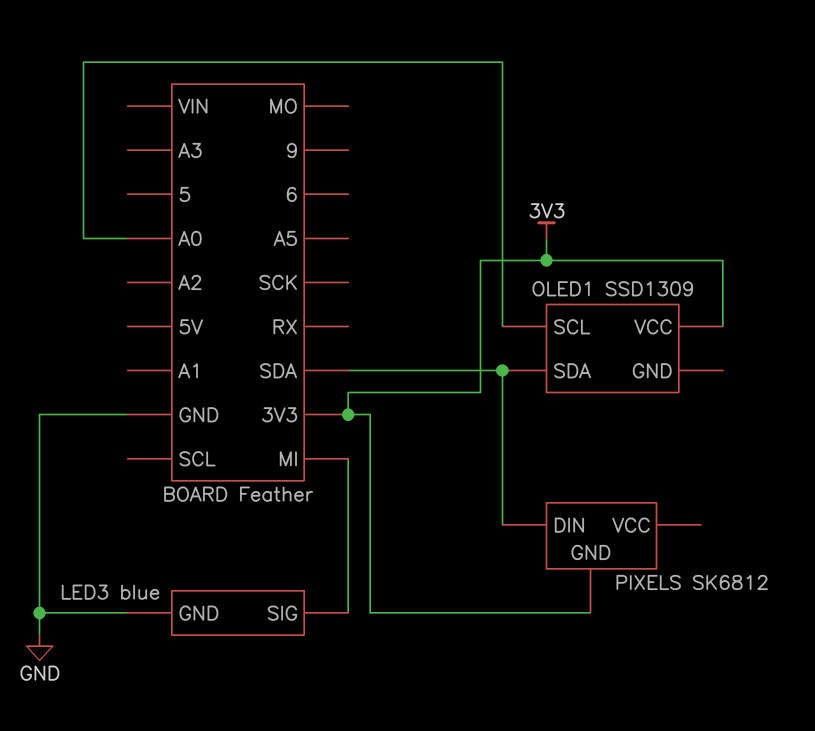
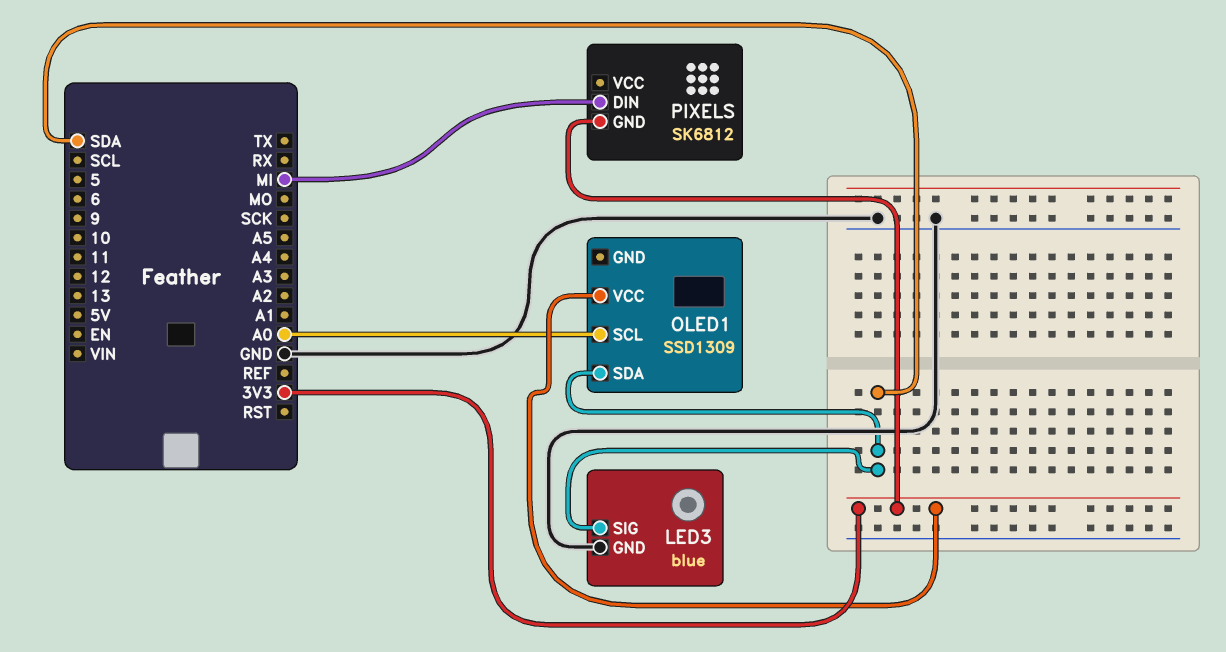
LED3 pin SIG: MI -> SDA
PIXELS pin DIN: SDA -> MI

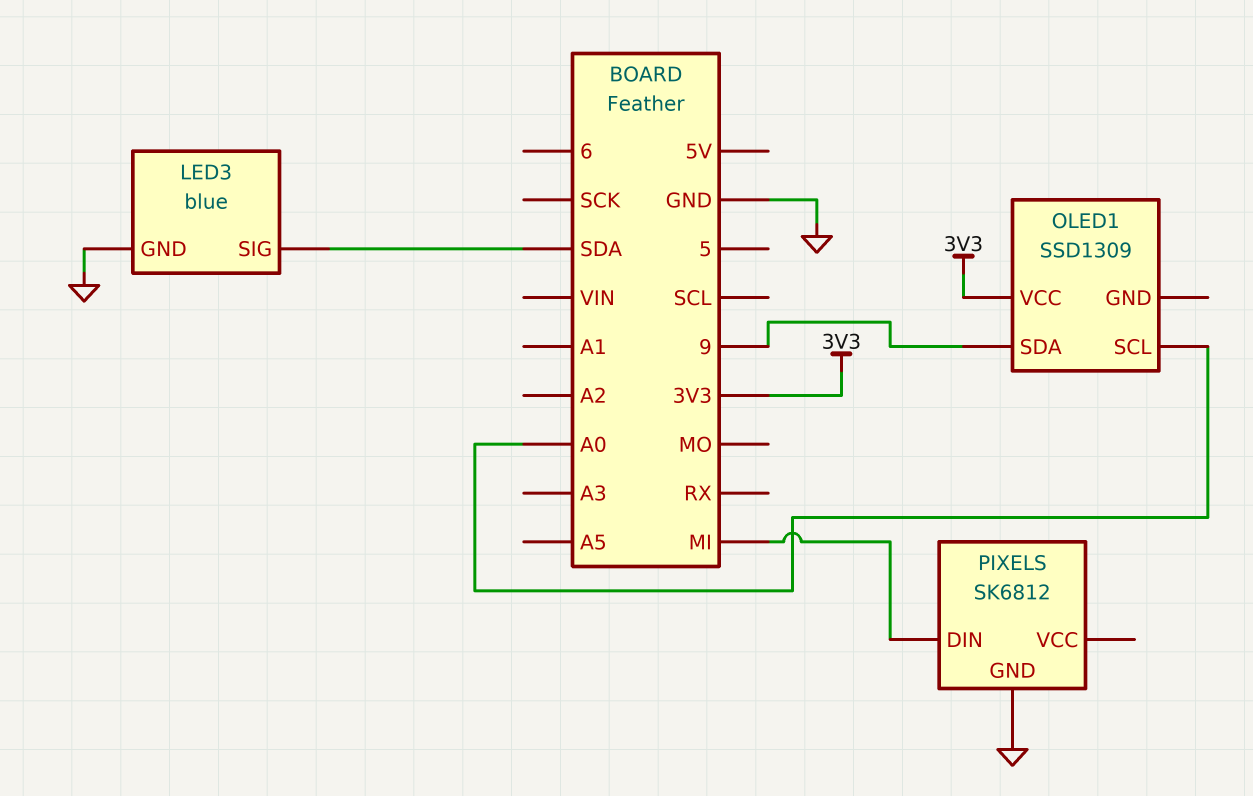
OLED1 pin SDA: SDA -> 9
PIXELS pin GND: 3V3 -> GND

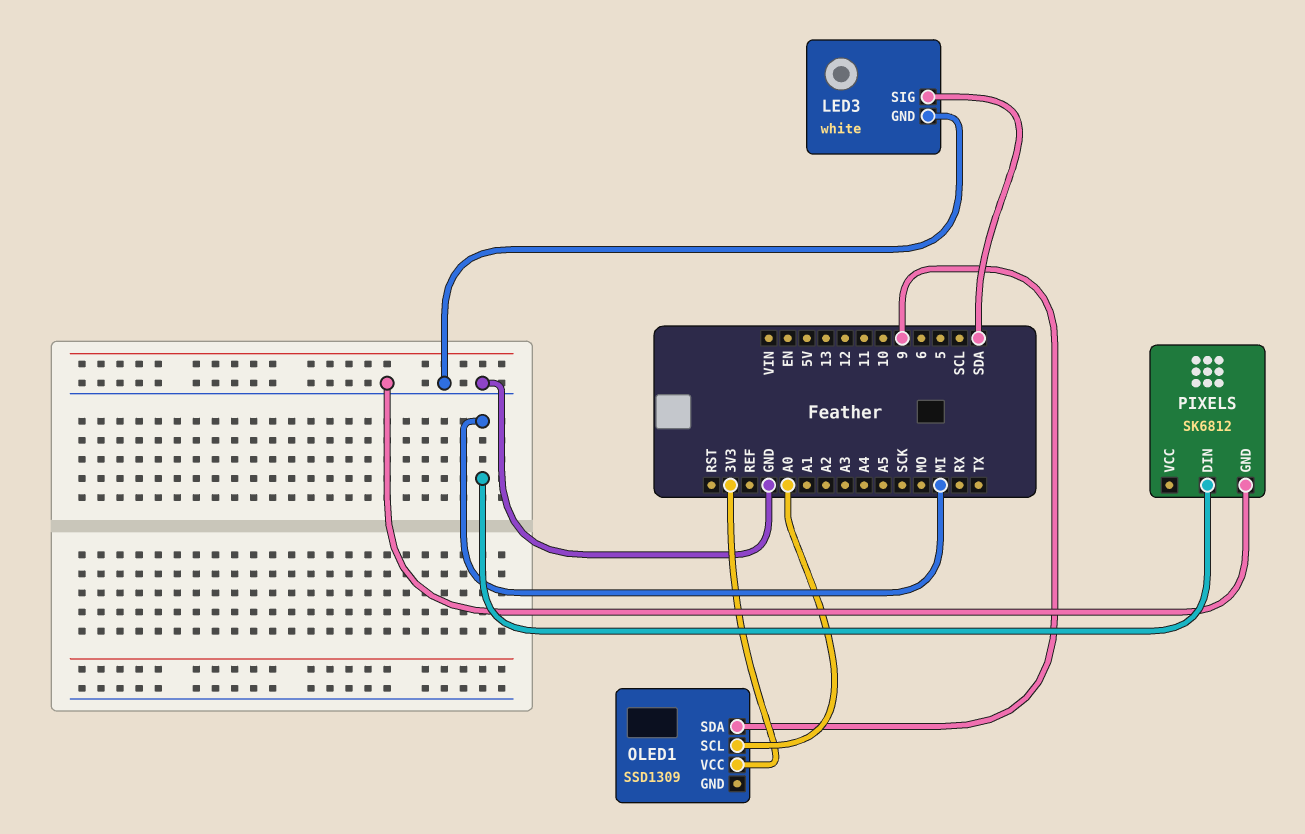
LED3: blue -> white

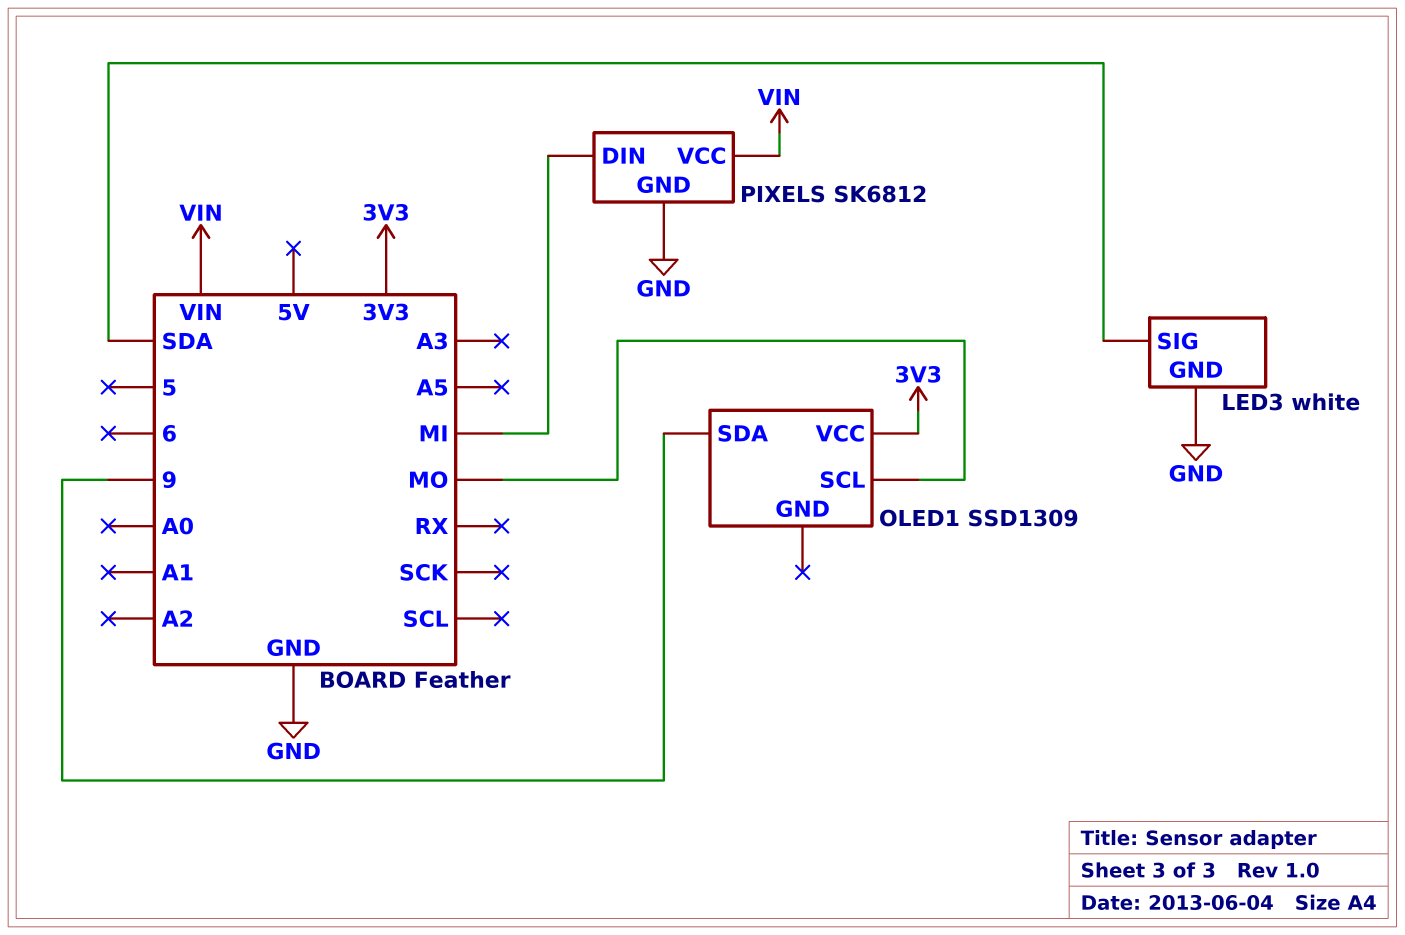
OLED1 pin SCL: A0 -> MO
PIXELS pin VCC: none -> VIN

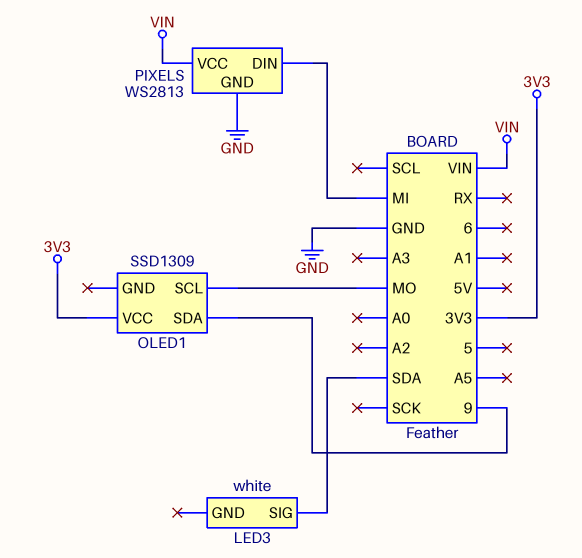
LED3 pin GND: GND -> none
PIXELS: SK6812 -> WS2813

